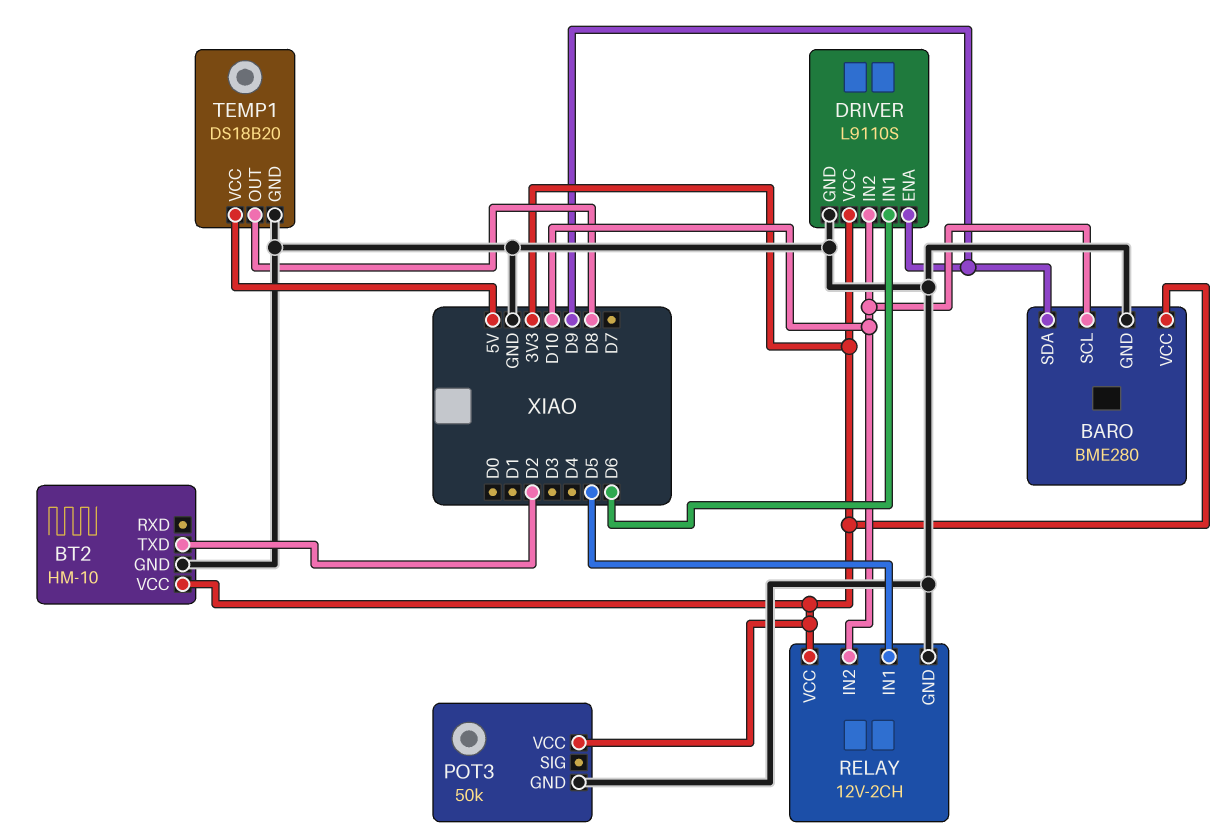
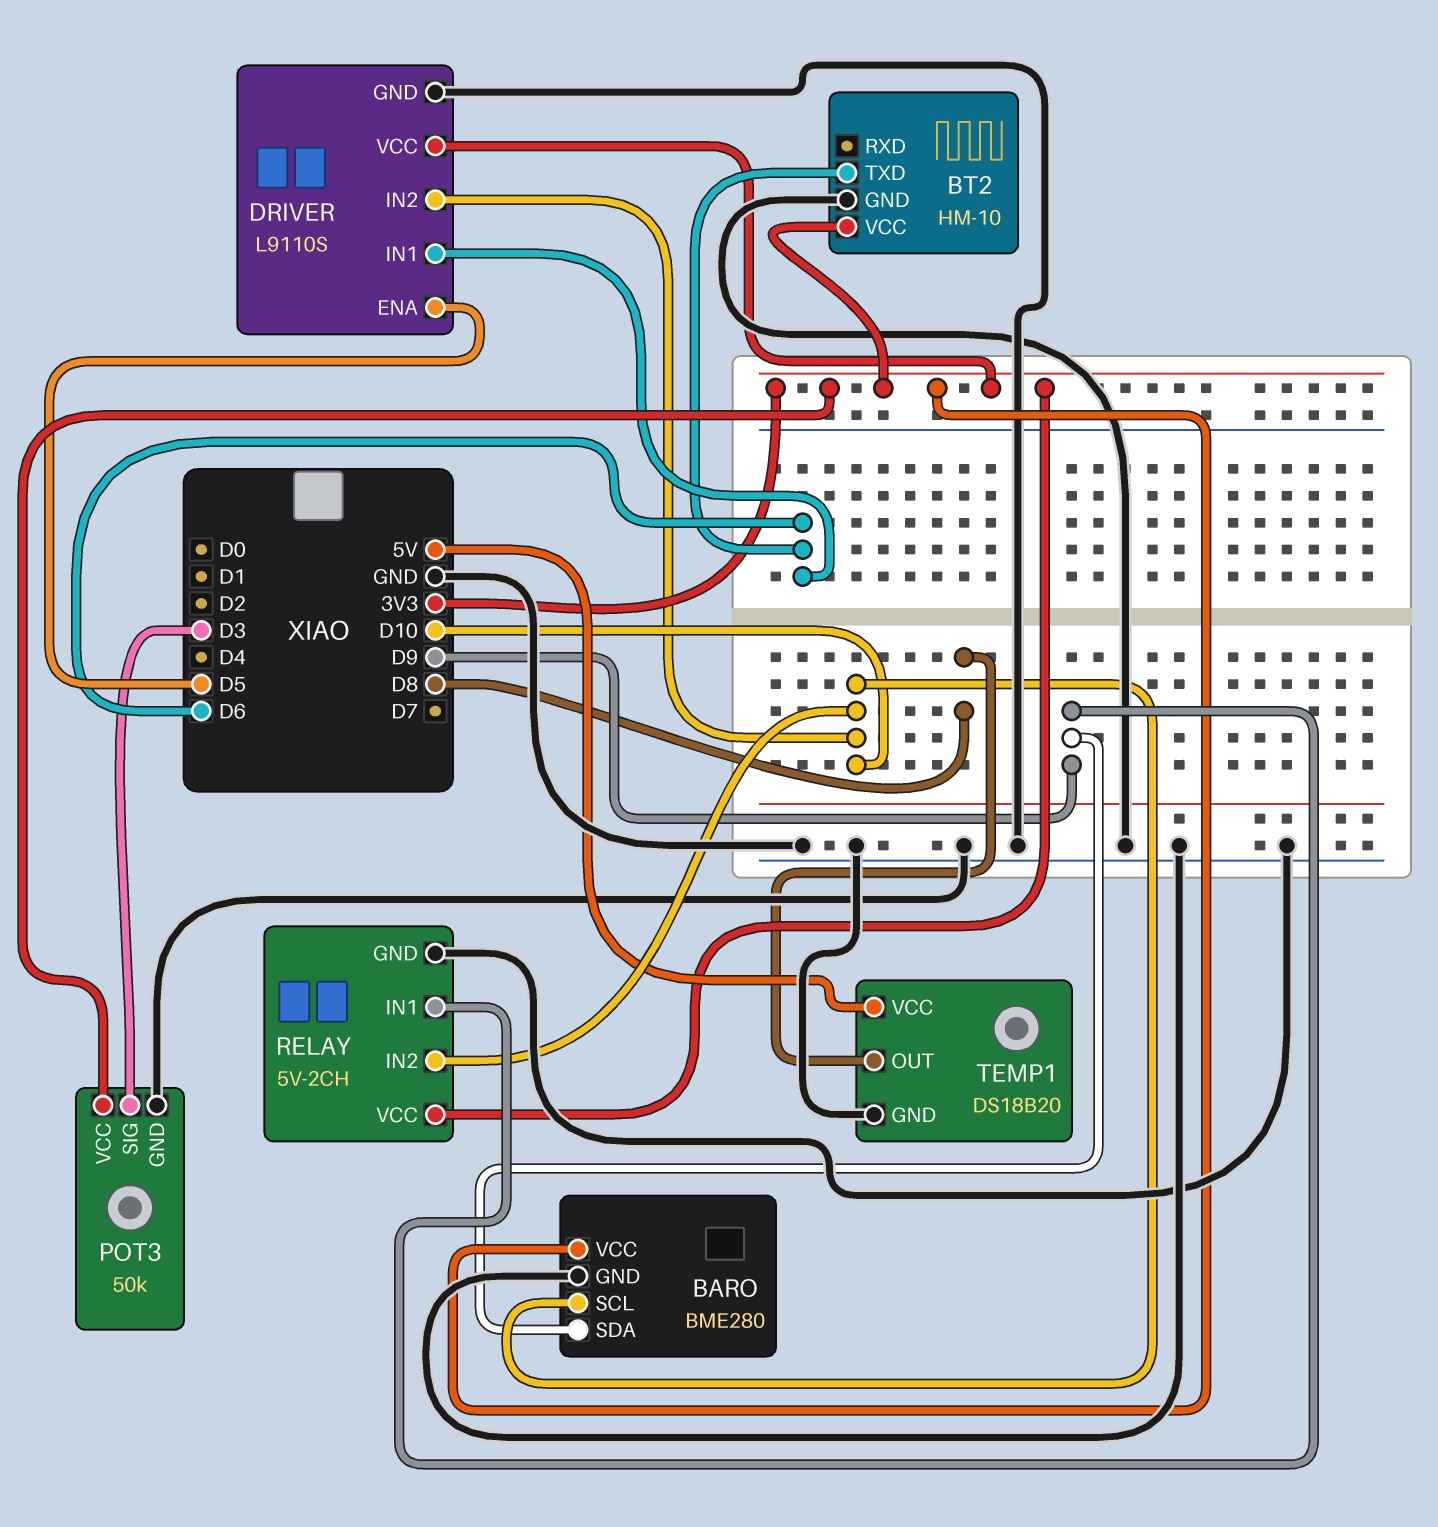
BT2 pin TXD: D2 -> D6
DRIVER pin ENA: D9 -> D5
POT3 pin SIG: none -> D3
RELAY: 12V-2CH -> 5V-2CH
RELAY pin IN1: D5 -> D9

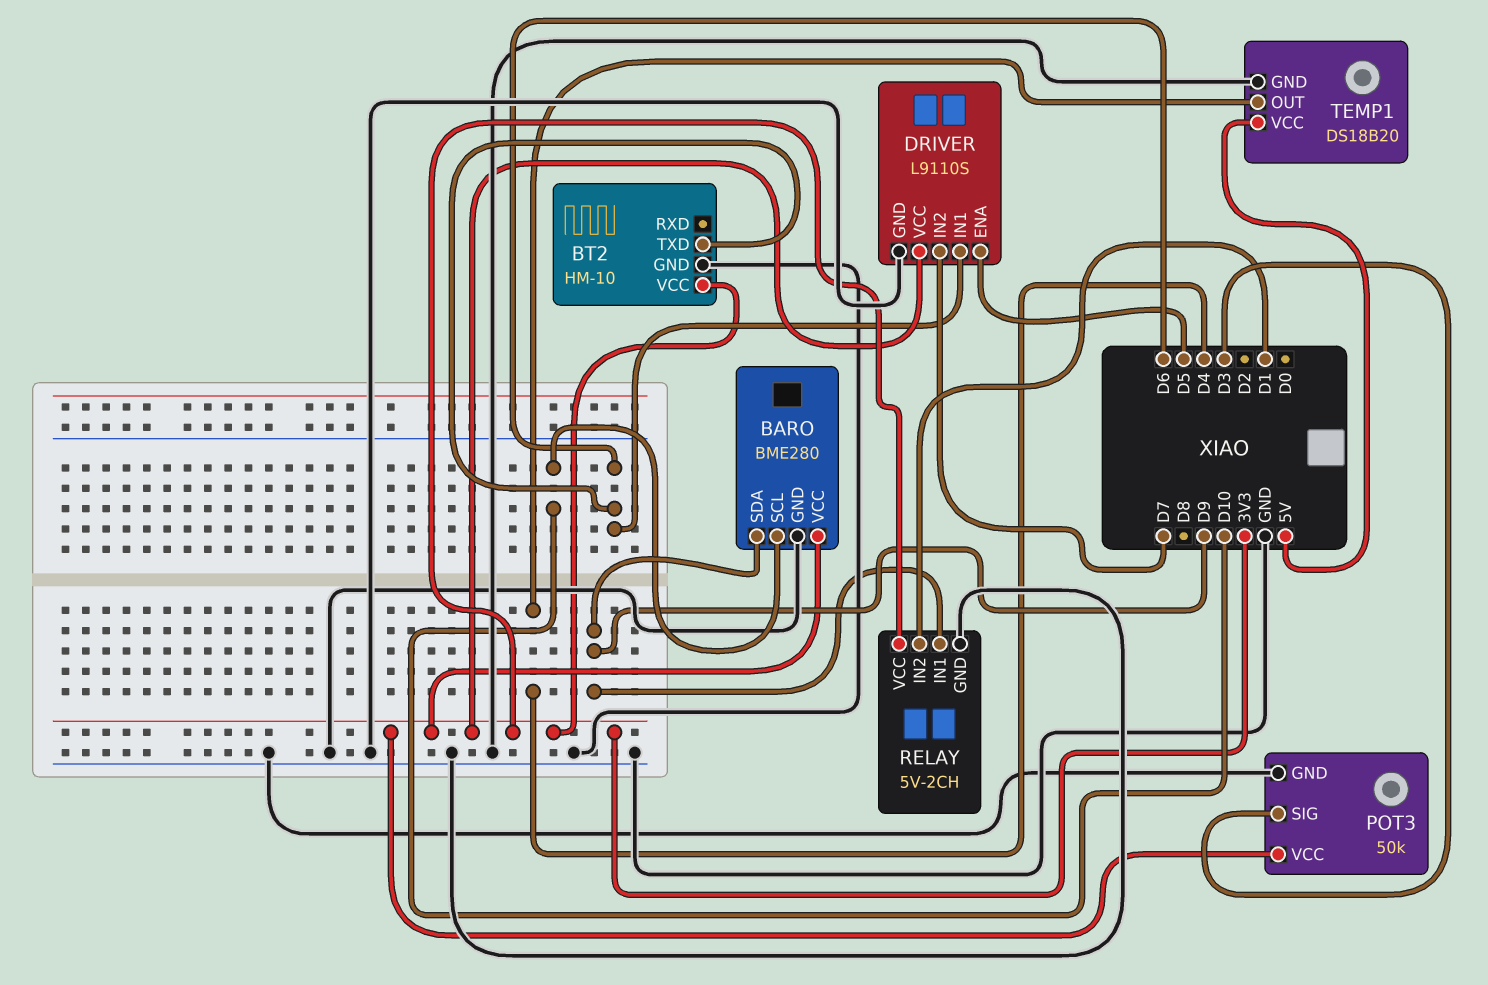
DRIVER pin IN2: D10 -> D7
RELAY pin IN2: D10 -> D1
TEMP1 pin OUT: D8 -> D4

